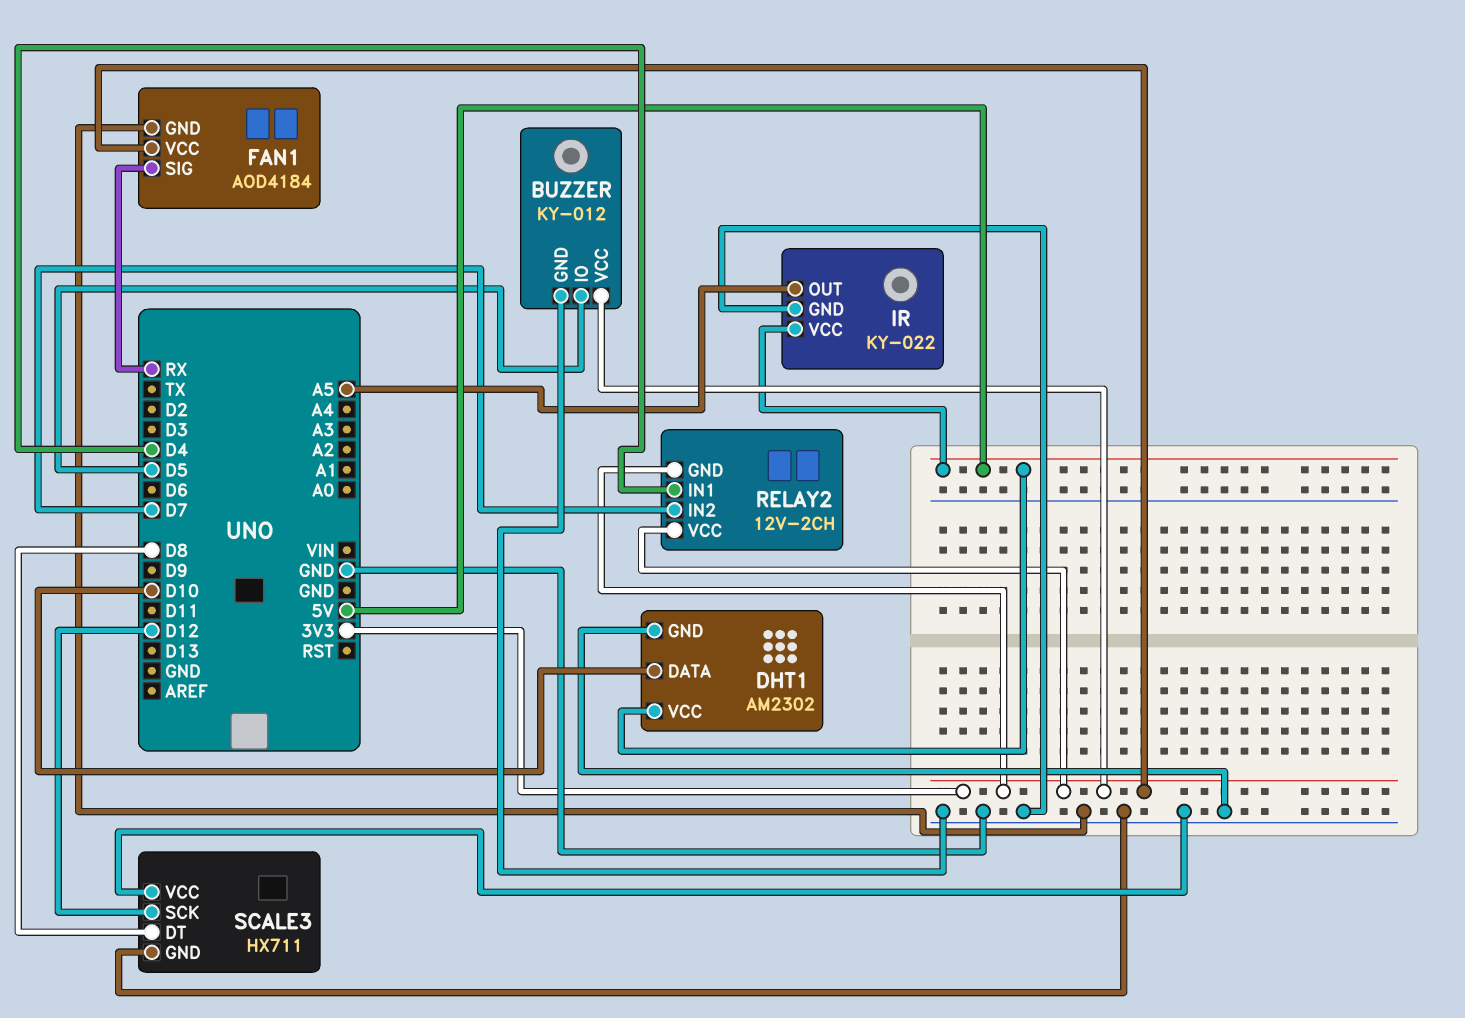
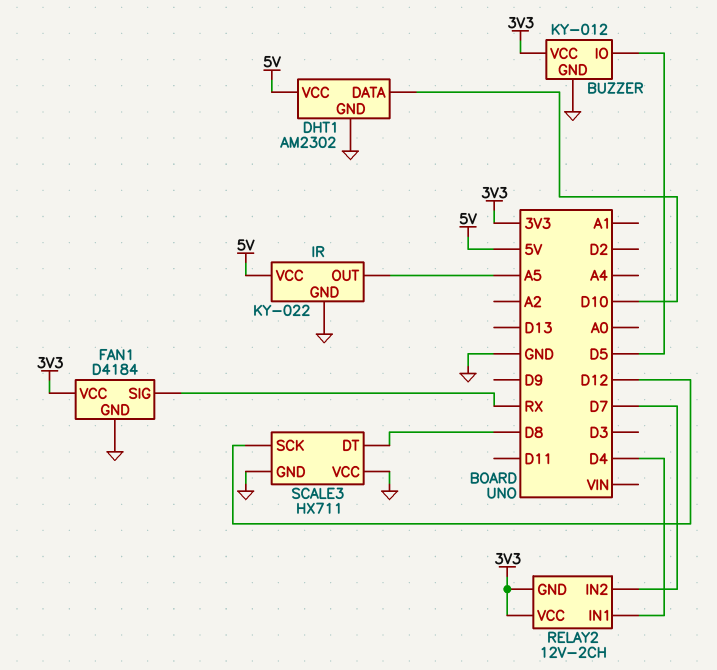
FAN1: AOD4184 -> D4184

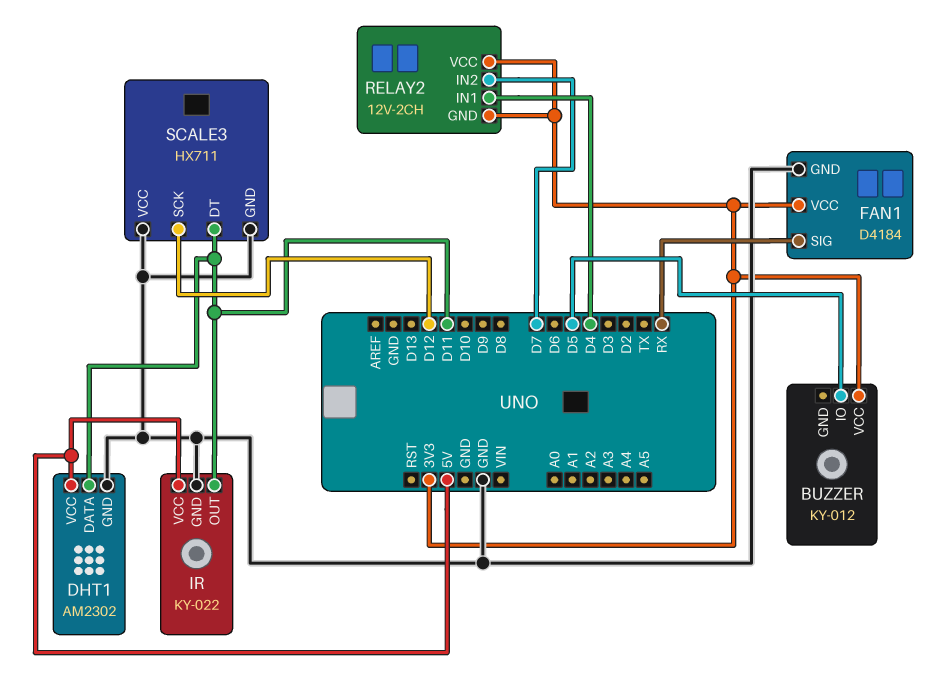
BUZZER pin GND: GND -> none
DHT1 pin DATA: D10 -> D11
IR pin OUT: A5 -> D11
SCALE3 pin DT: D8 -> D11

